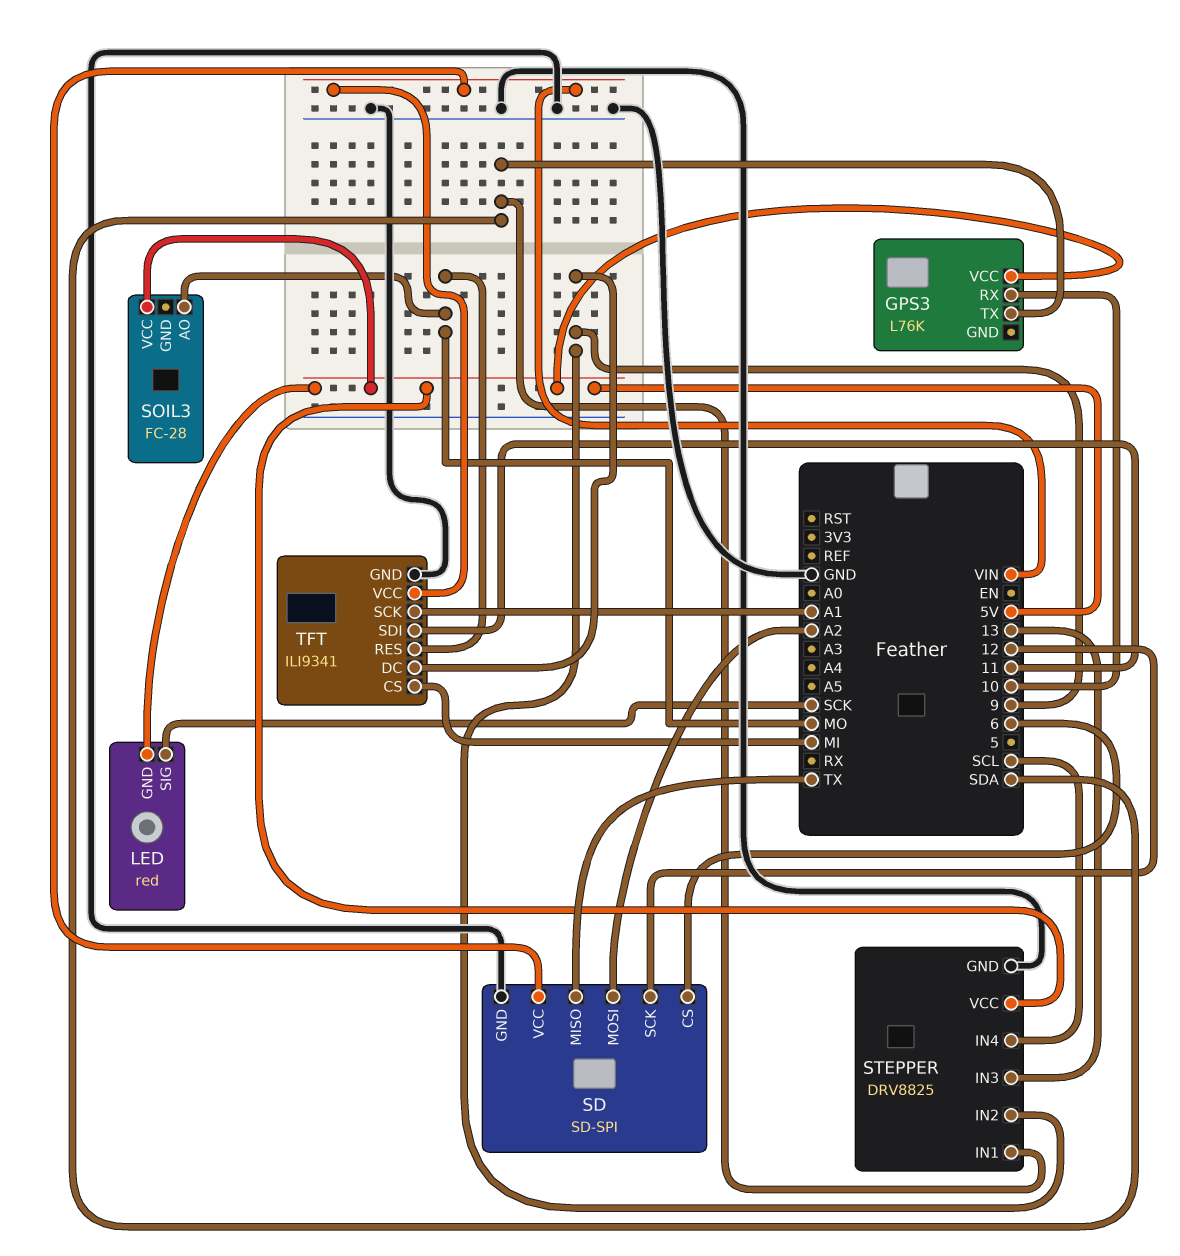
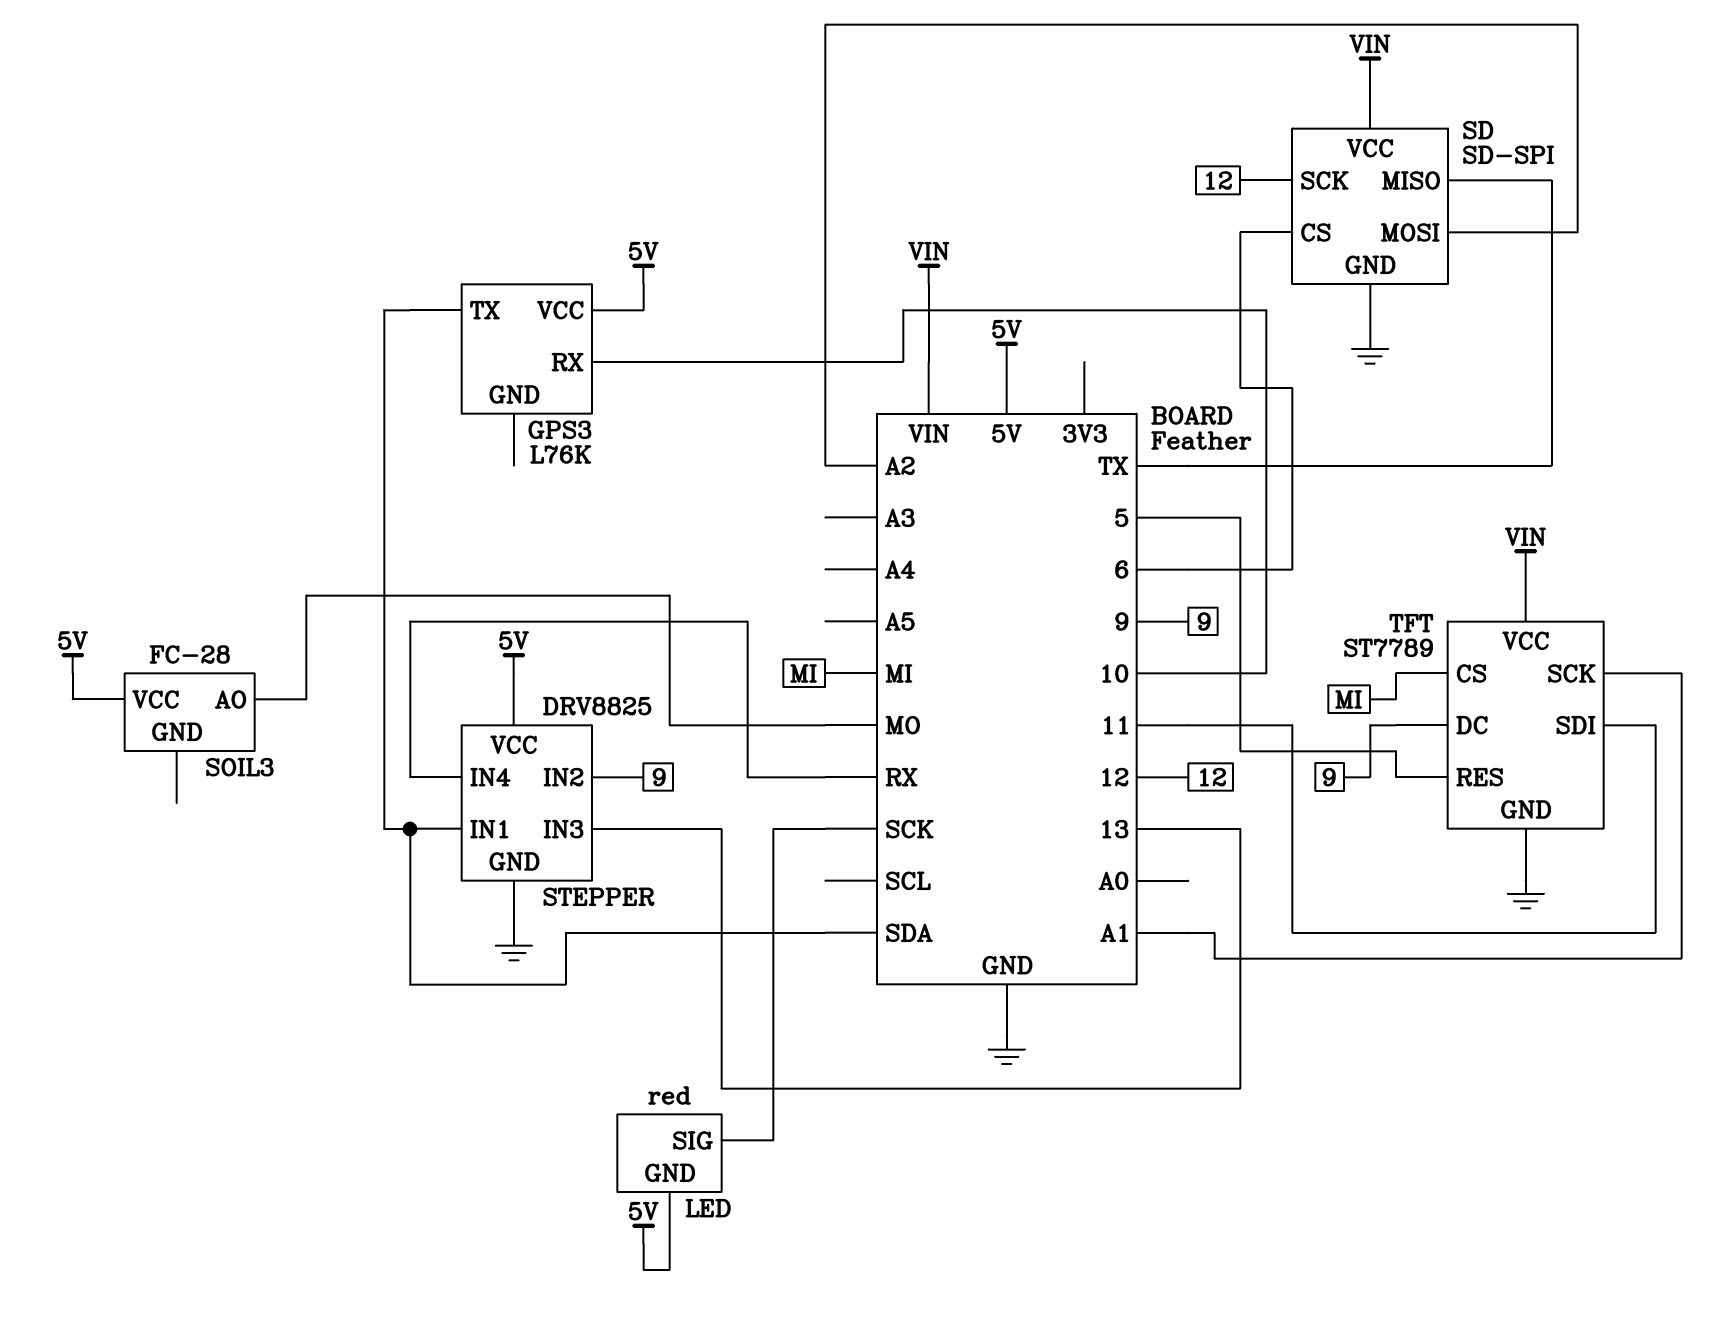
STEPPER pin IN4: SCL -> RX
TFT: ILI9341 -> ST7789
TFT pin RES: MO -> 5

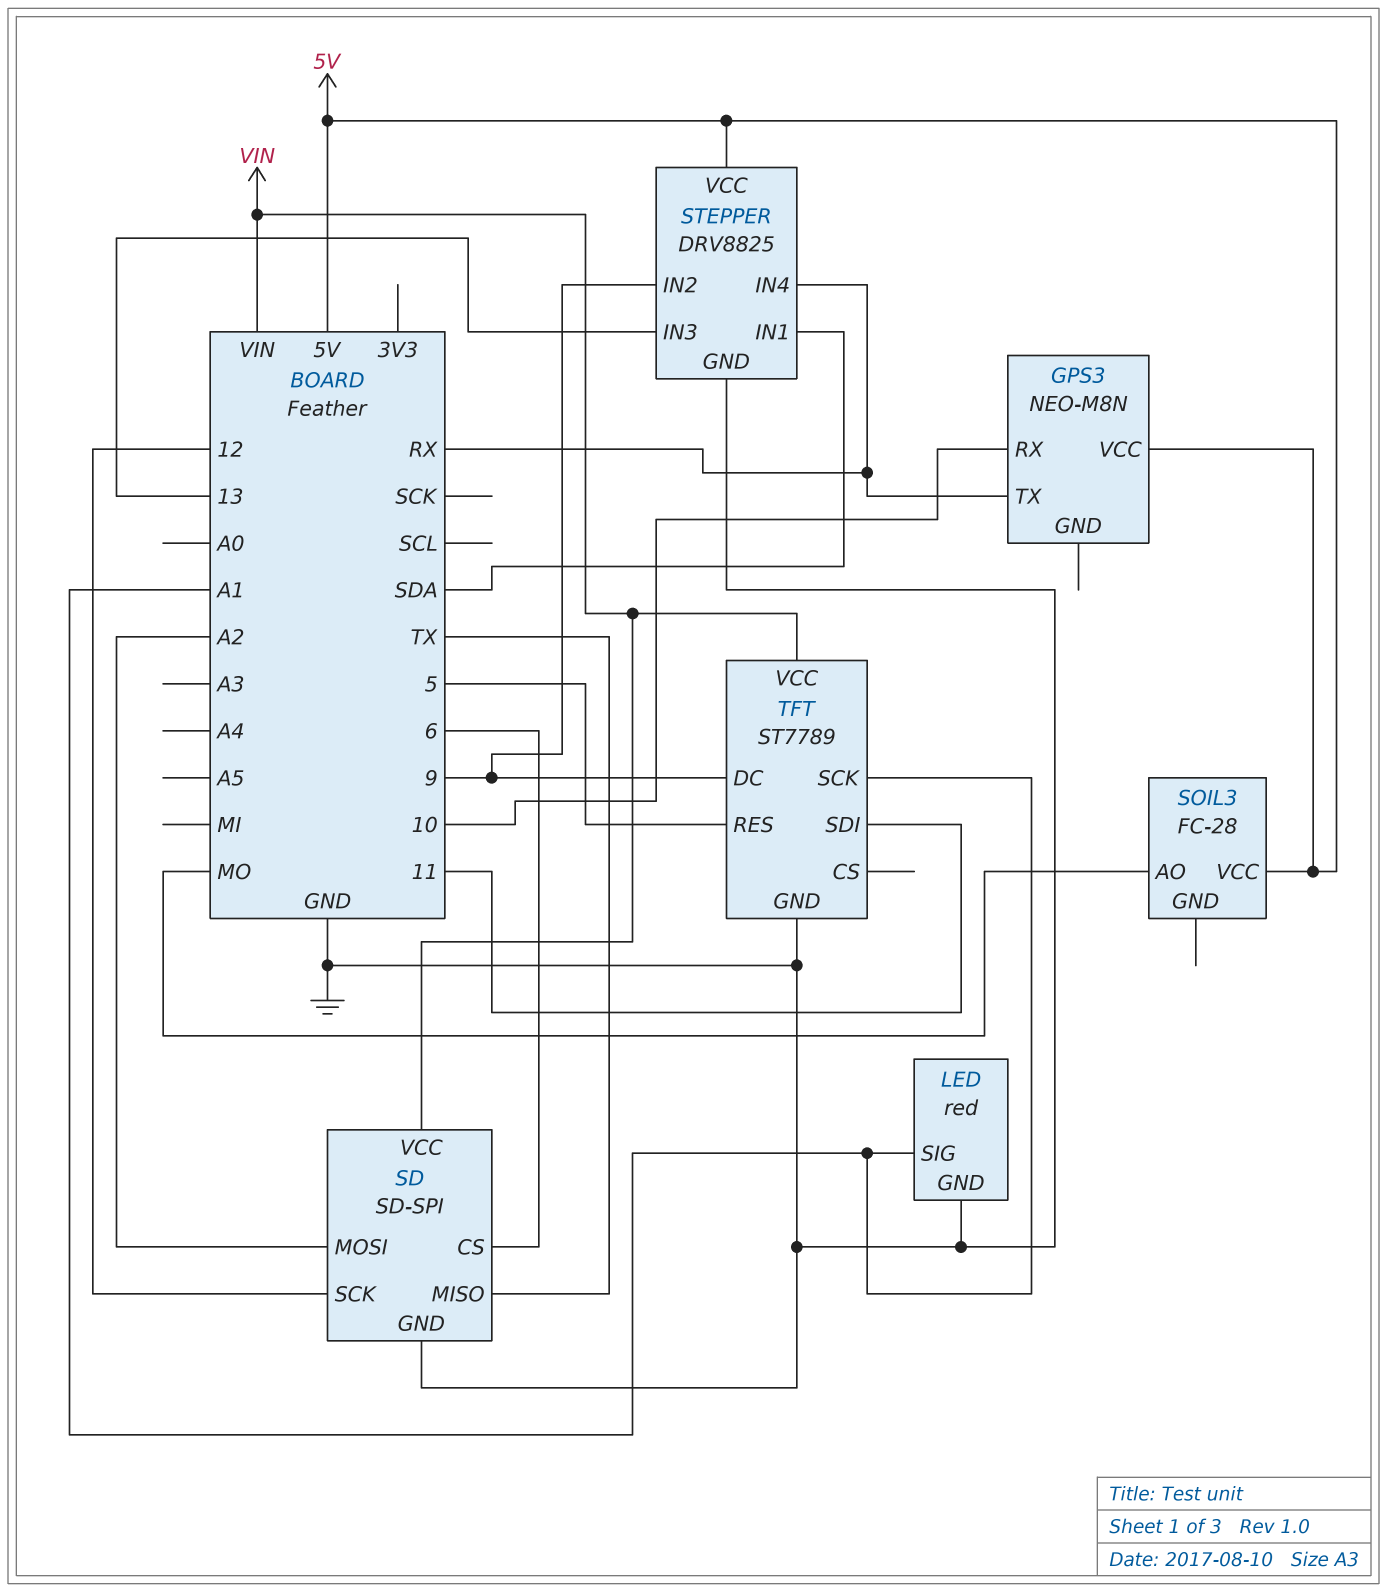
GPS3: L76K -> NEO-M8N
GPS3 pin TX: SDA -> RX
LED pin GND: 5V -> GND
LED pin SIG: SCK -> A1
TFT pin CS: MI -> none

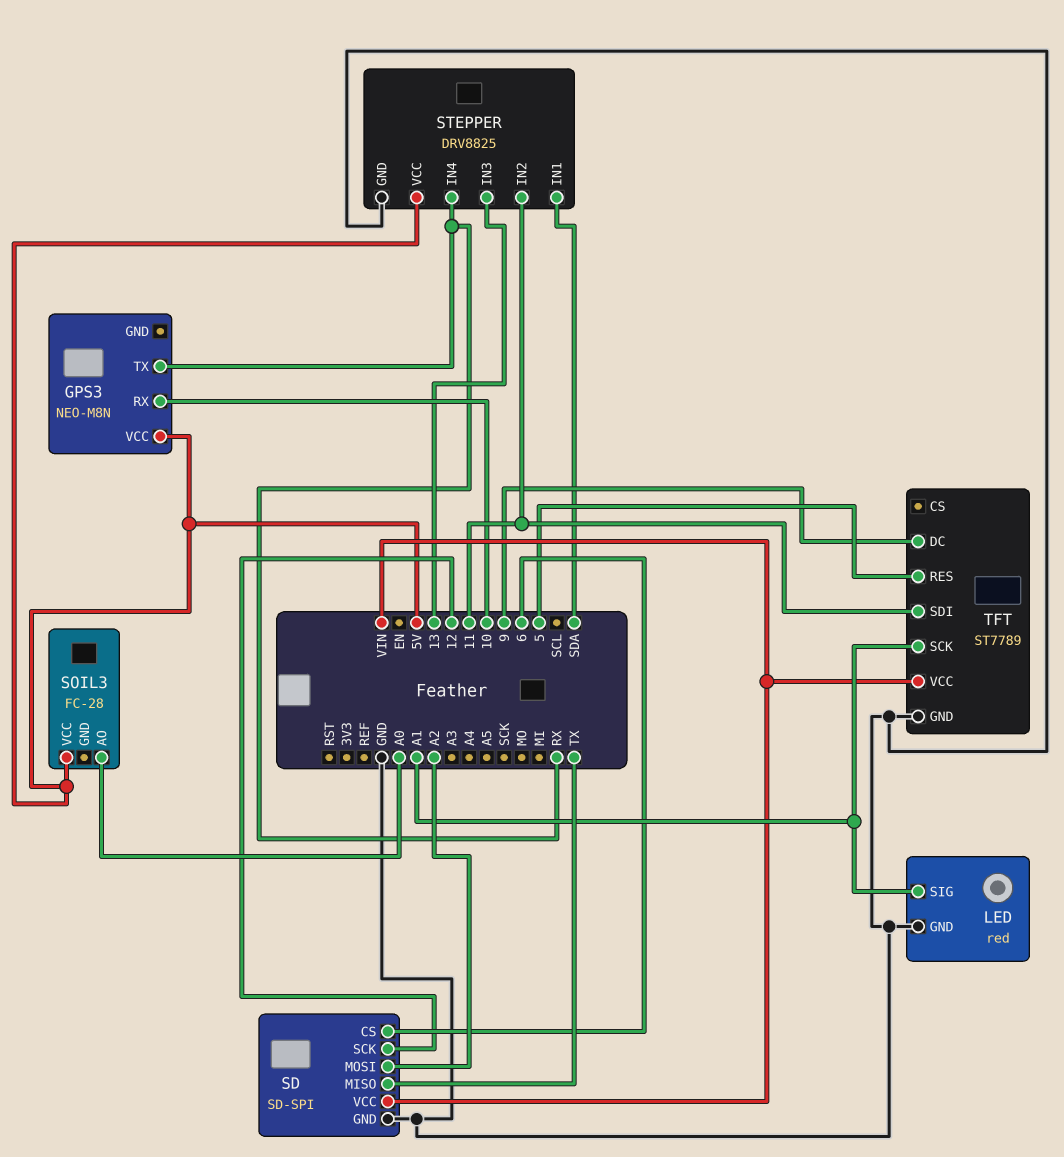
SOIL3 pin AO: MO -> A0
STEPPER pin IN2: 9 -> 11

